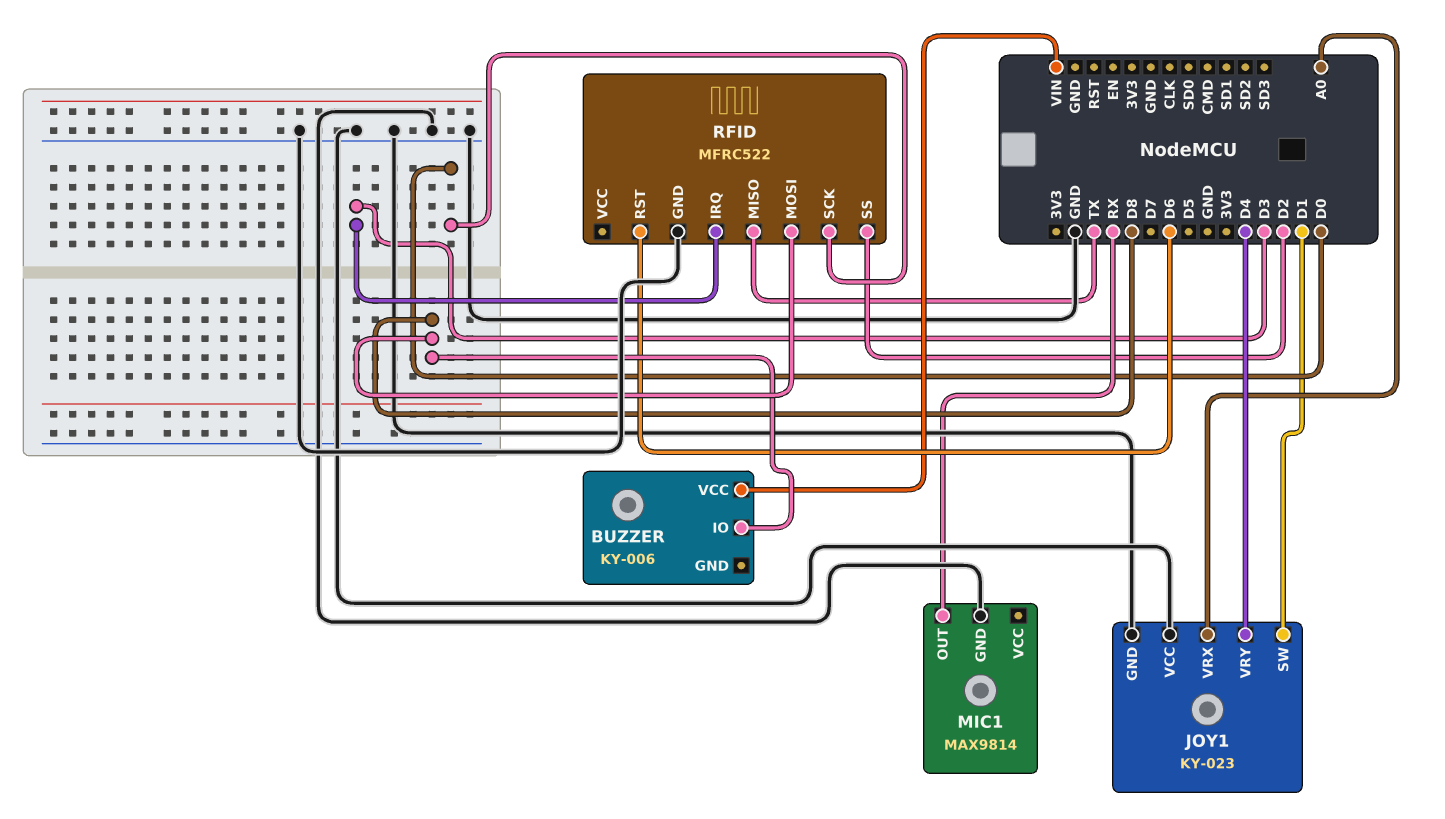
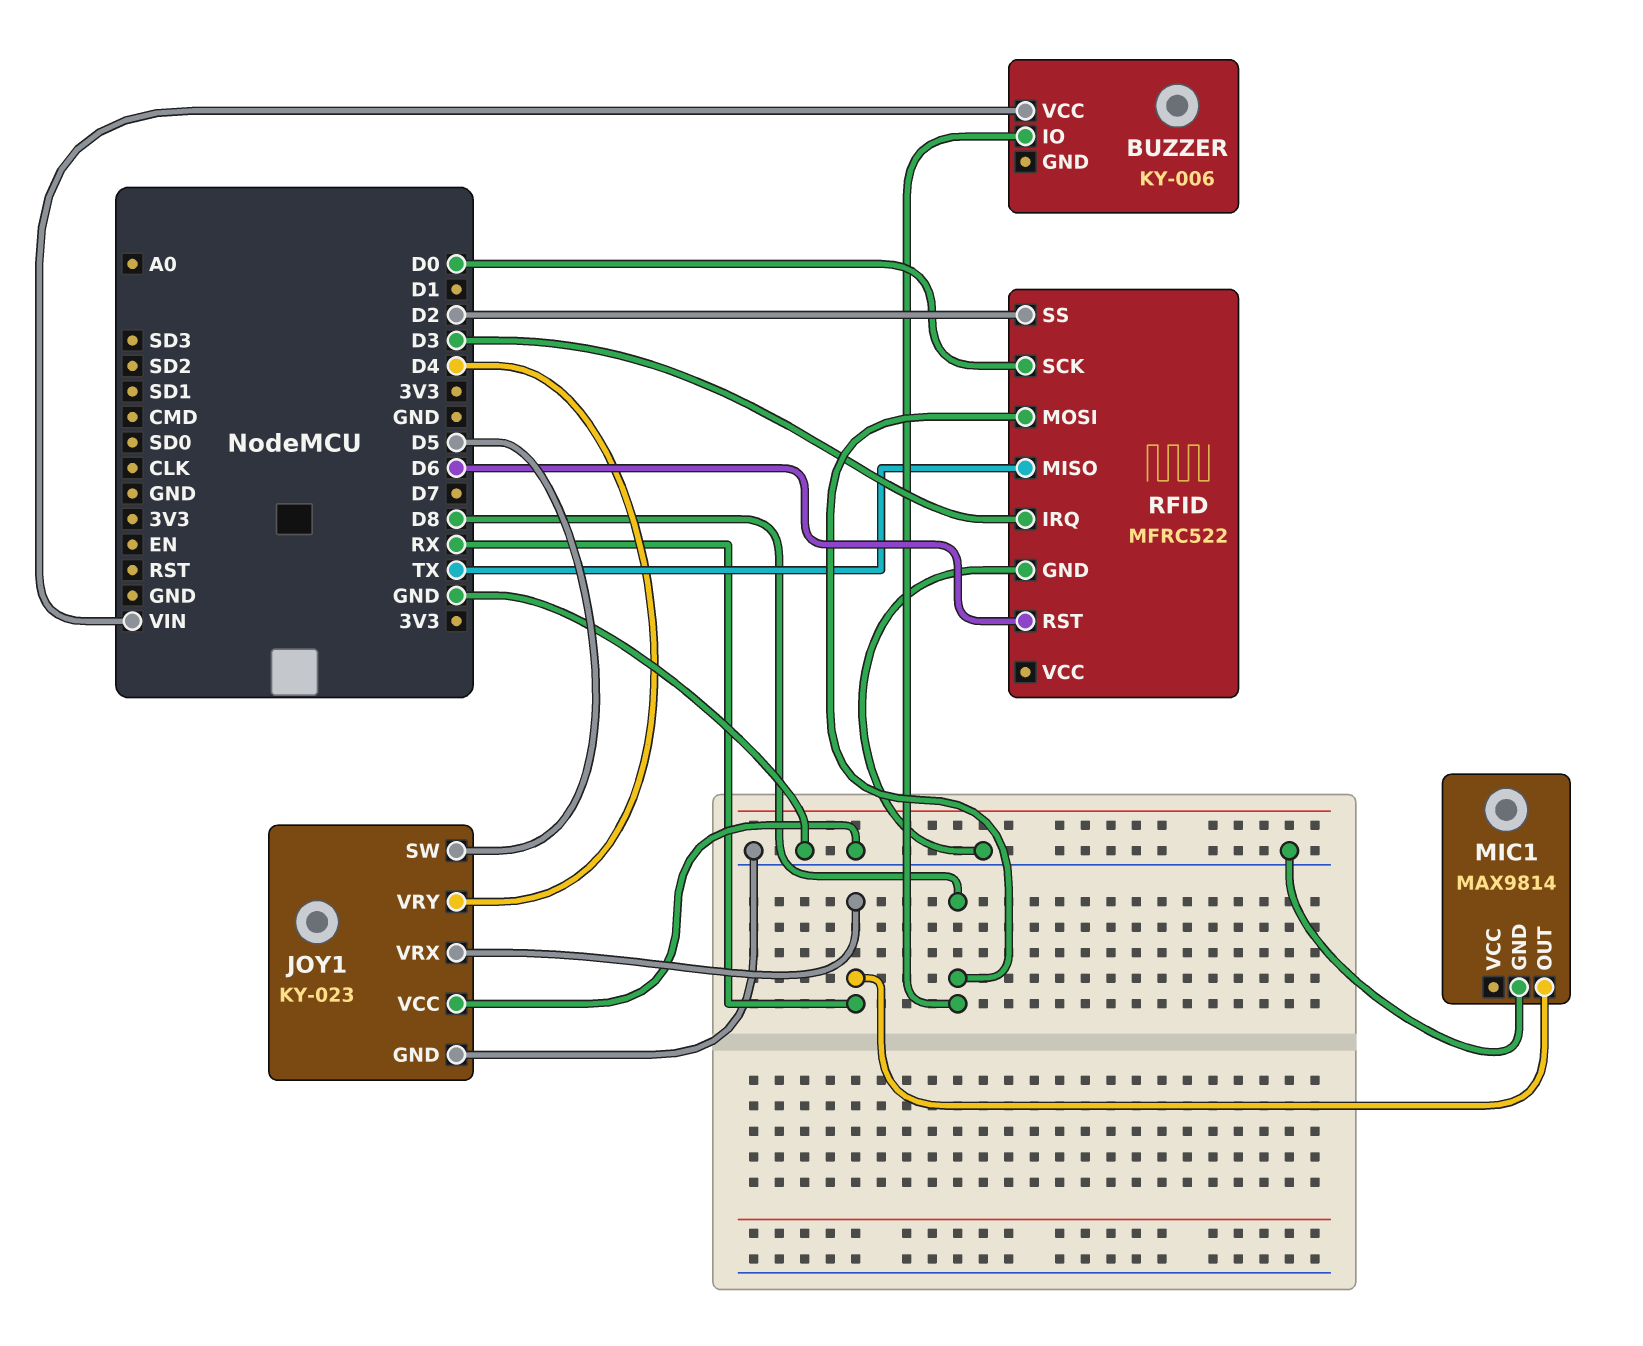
JOY1 pin SW: D1 -> D5
JOY1 pin VRX: A0 -> RX

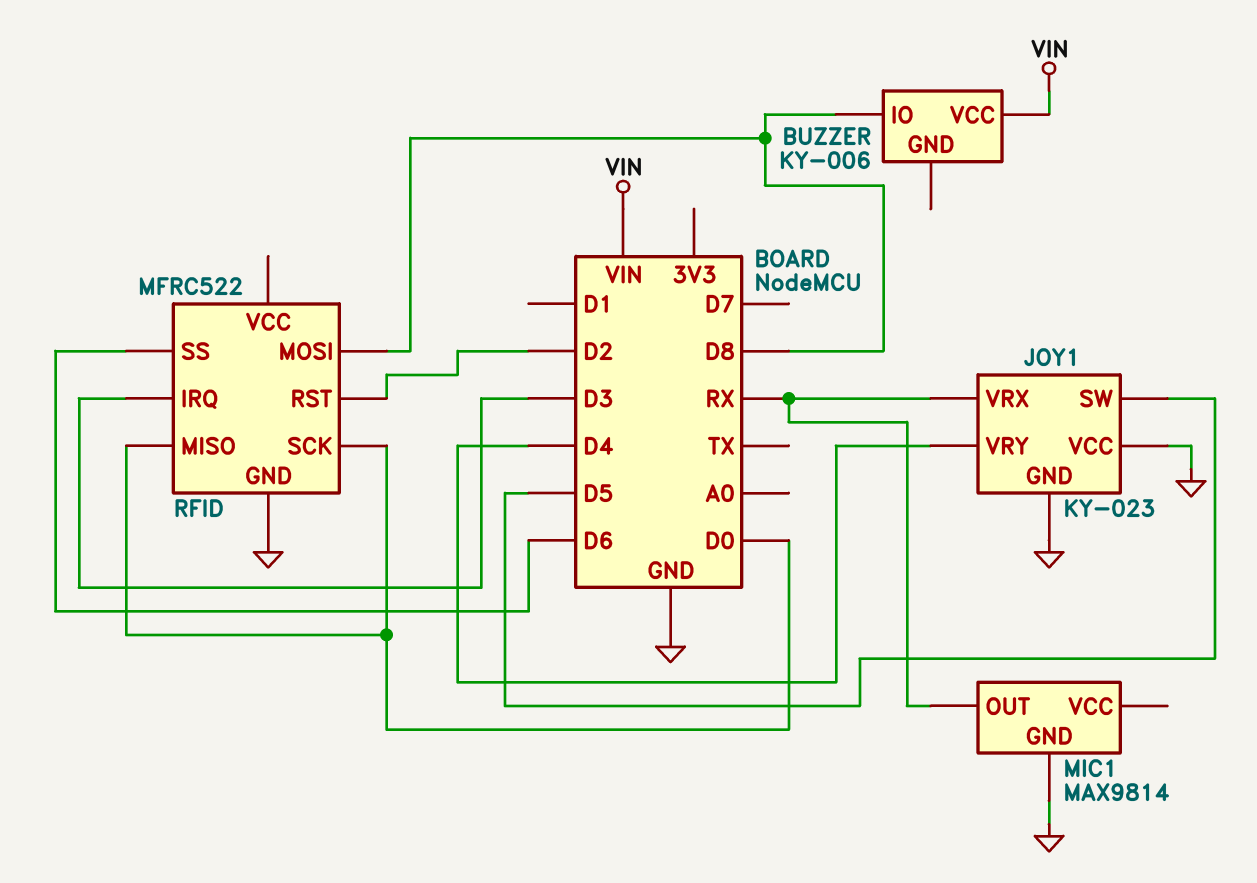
RFID pin MISO: TX -> D0
RFID pin RST: D6 -> D2
RFID pin SS: D2 -> D6

